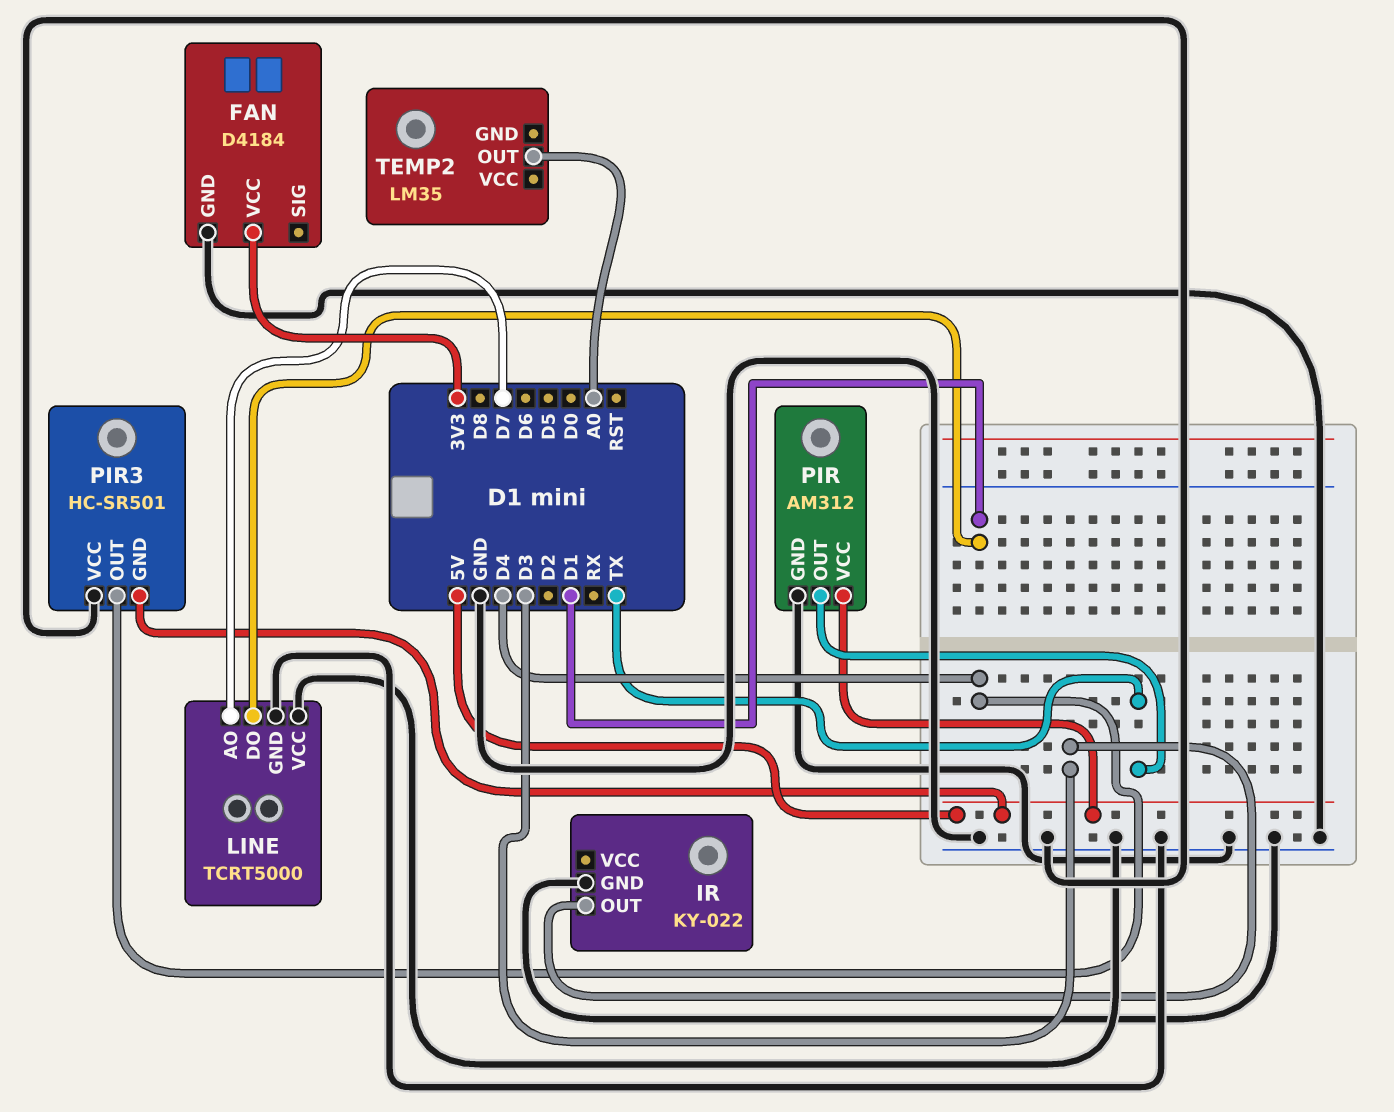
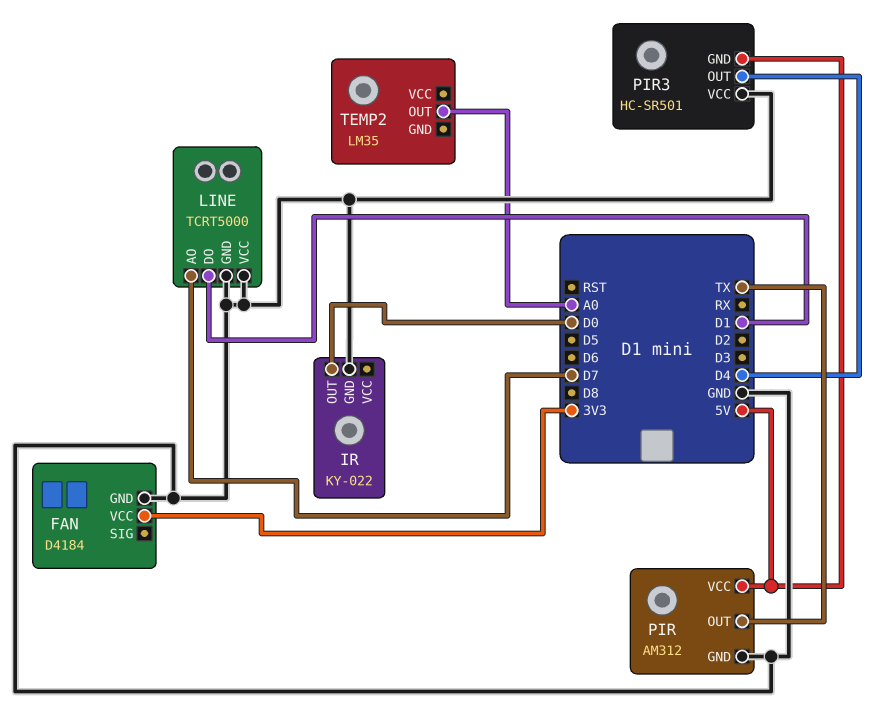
IR pin OUT: D3 -> D0

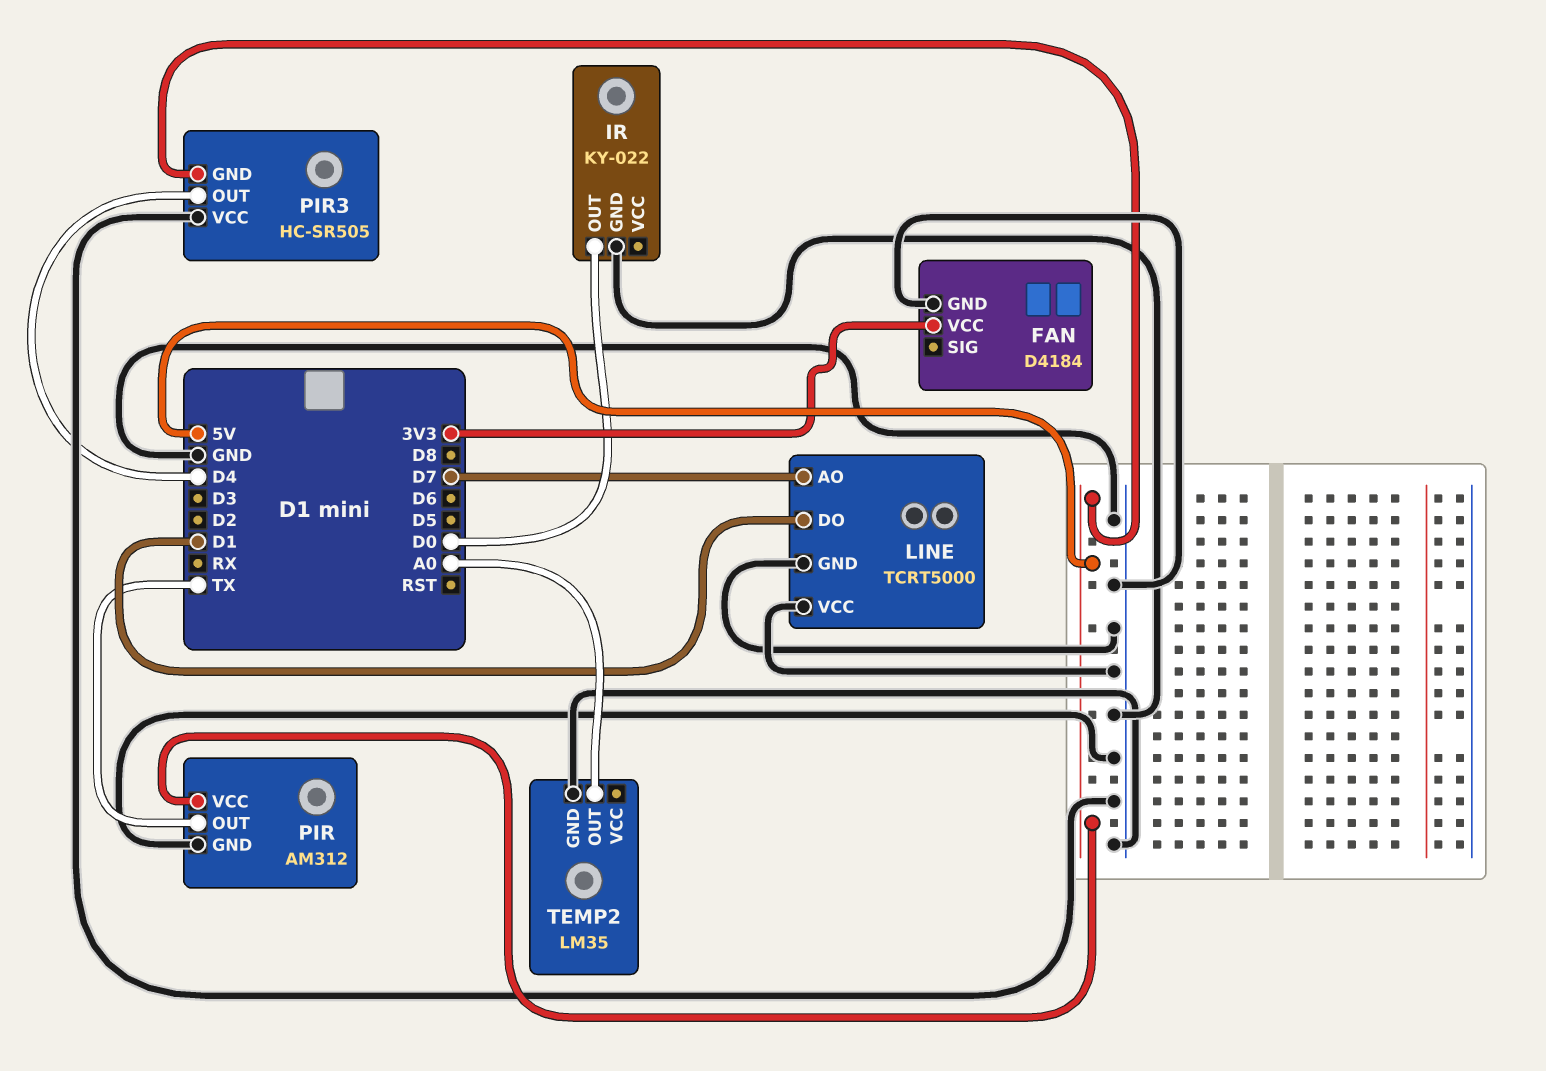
PIR3: HC-SR501 -> HC-SR505
TEMP2 pin GND: none -> GND

